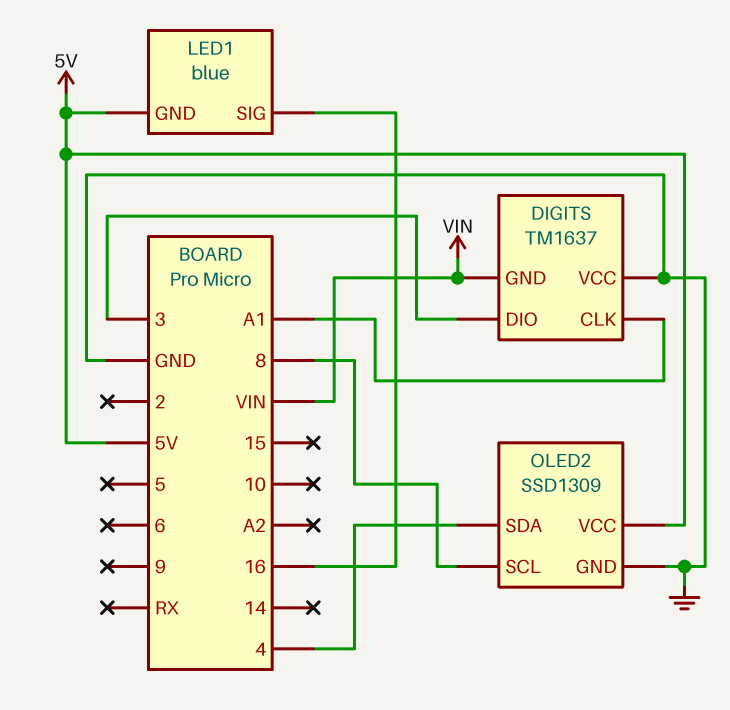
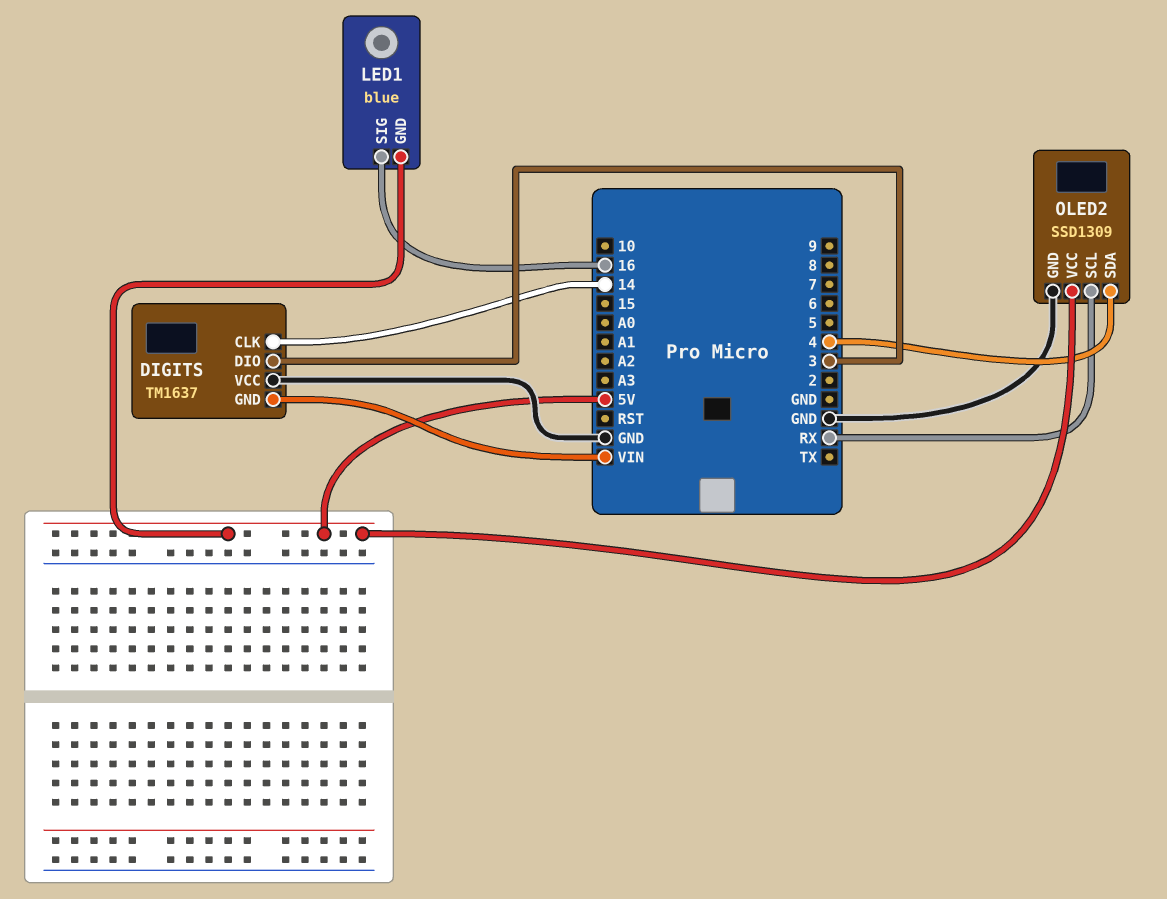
DIGITS pin CLK: A1 -> 14
OLED2 pin SCL: 8 -> RX

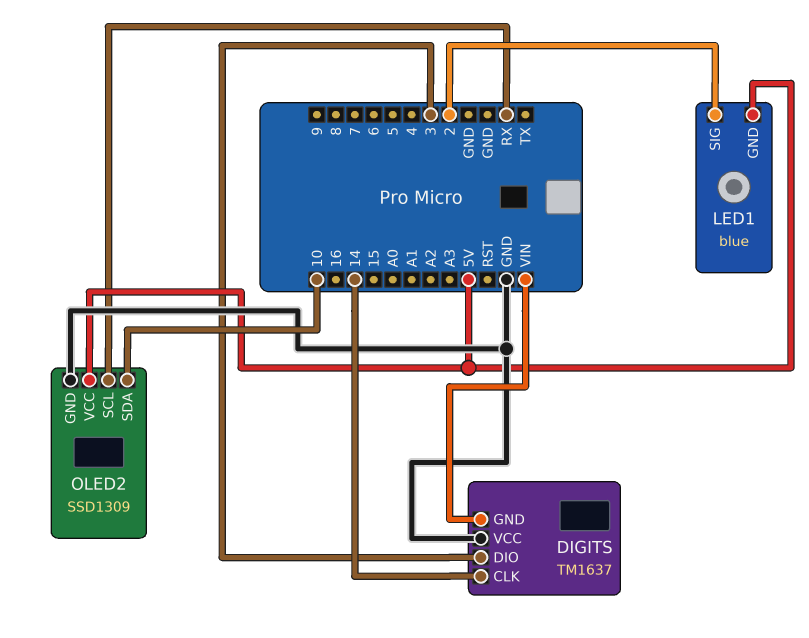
LED1 pin SIG: 16 -> 2
OLED2 pin SDA: 4 -> 10

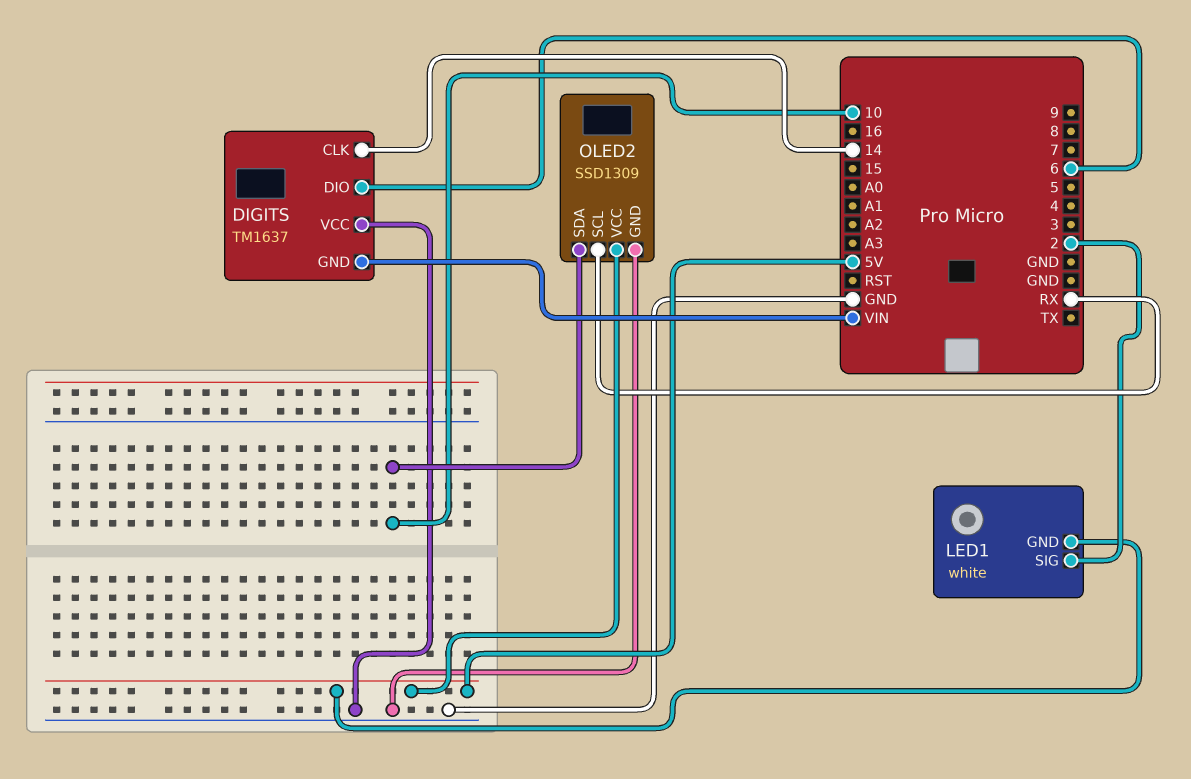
DIGITS pin DIO: 3 -> 6
LED1: blue -> white

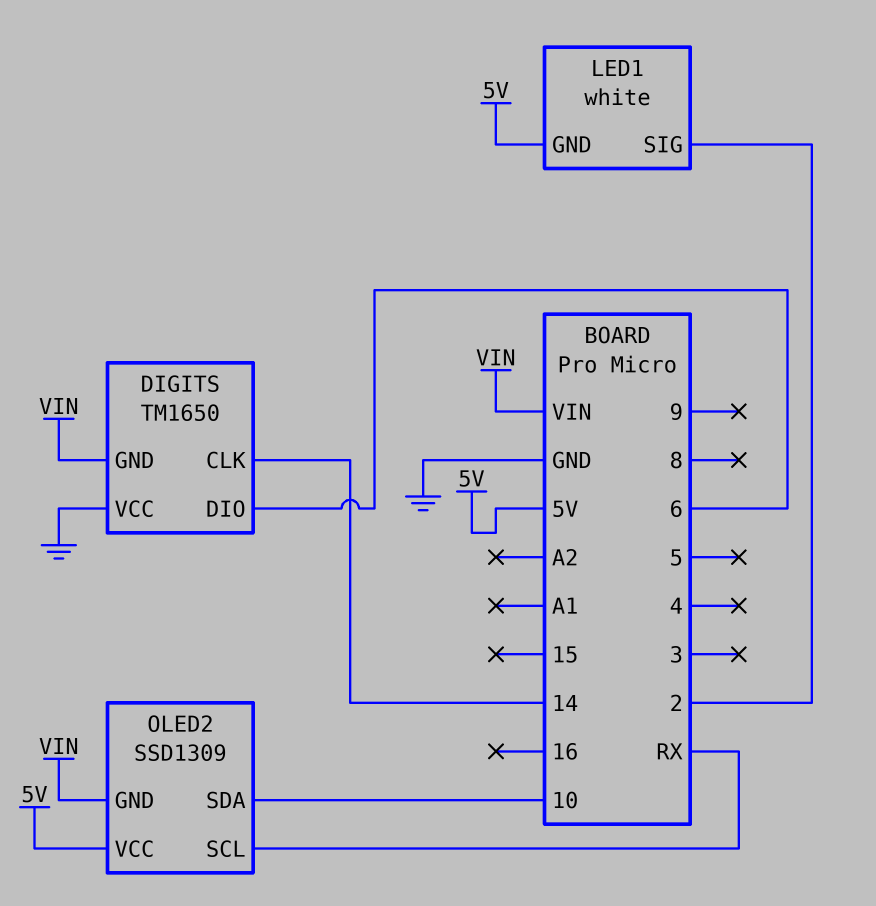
DIGITS: TM1637 -> TM1650
OLED2 pin GND: GND -> VIN

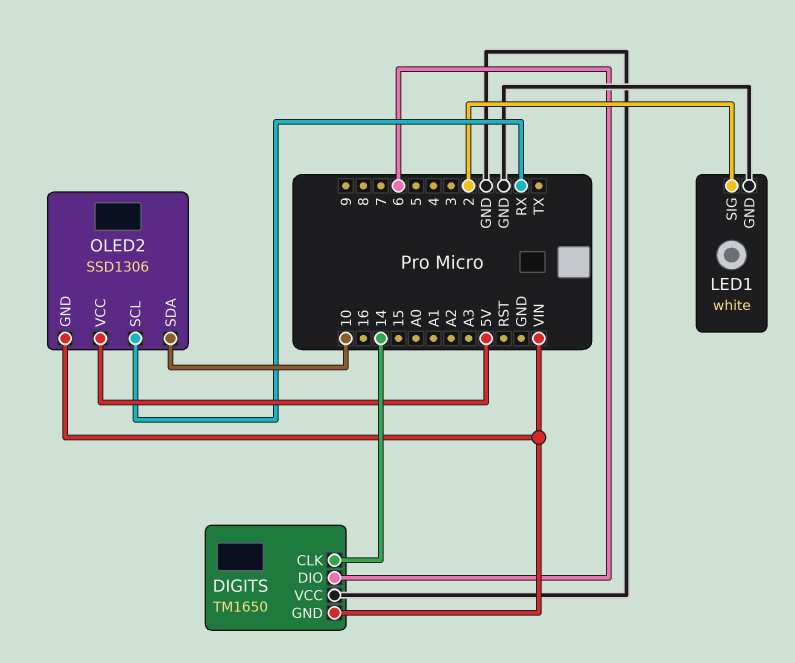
LED1 pin GND: 5V -> GND
OLED2: SSD1309 -> SSD1306

